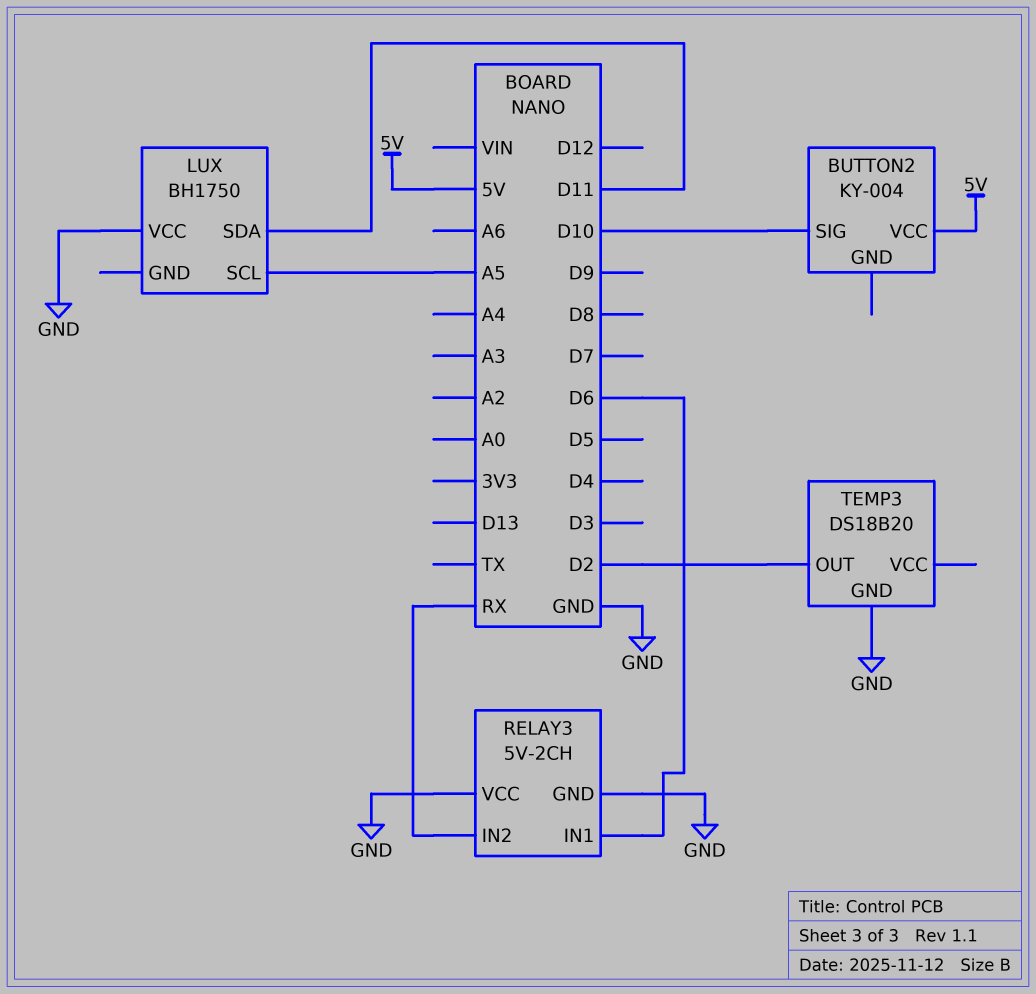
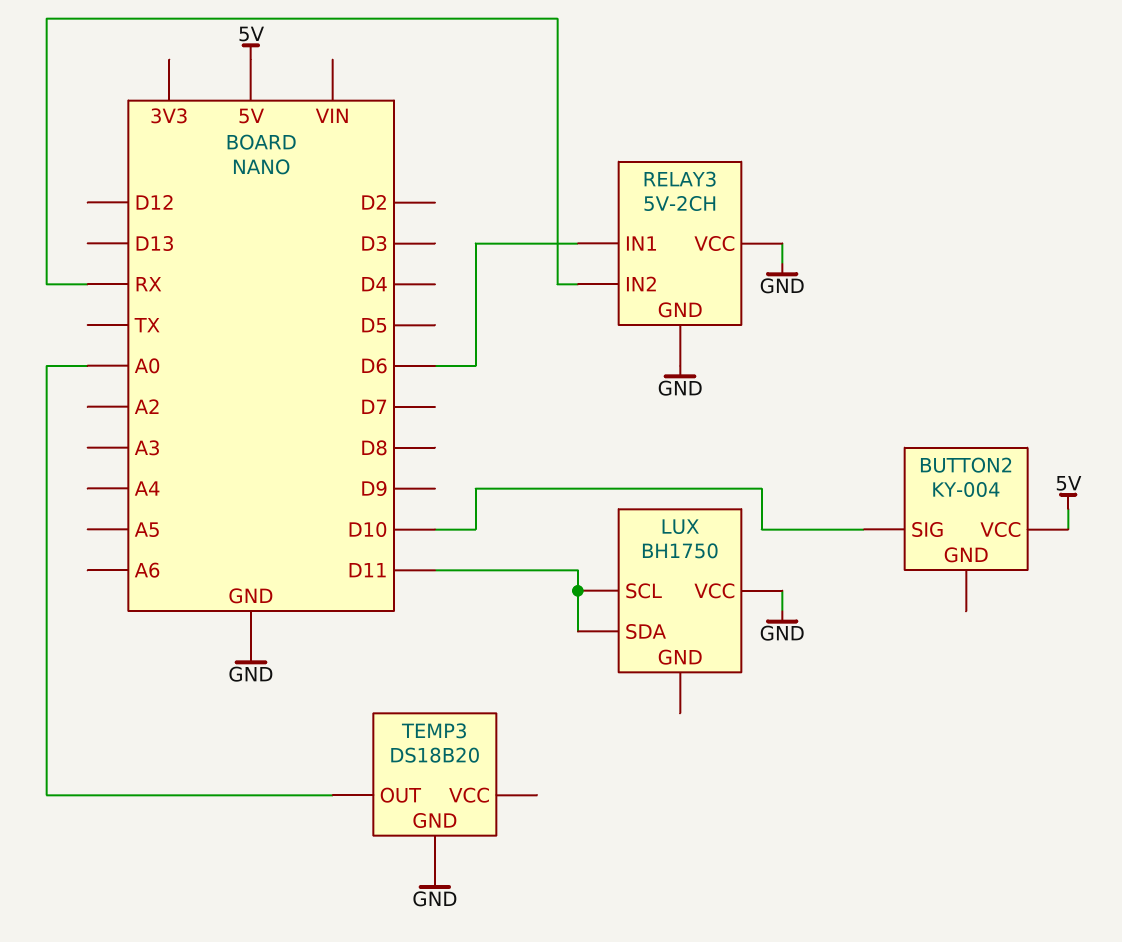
LUX pin SCL: A5 -> D11
TEMP3 pin OUT: D2 -> A0

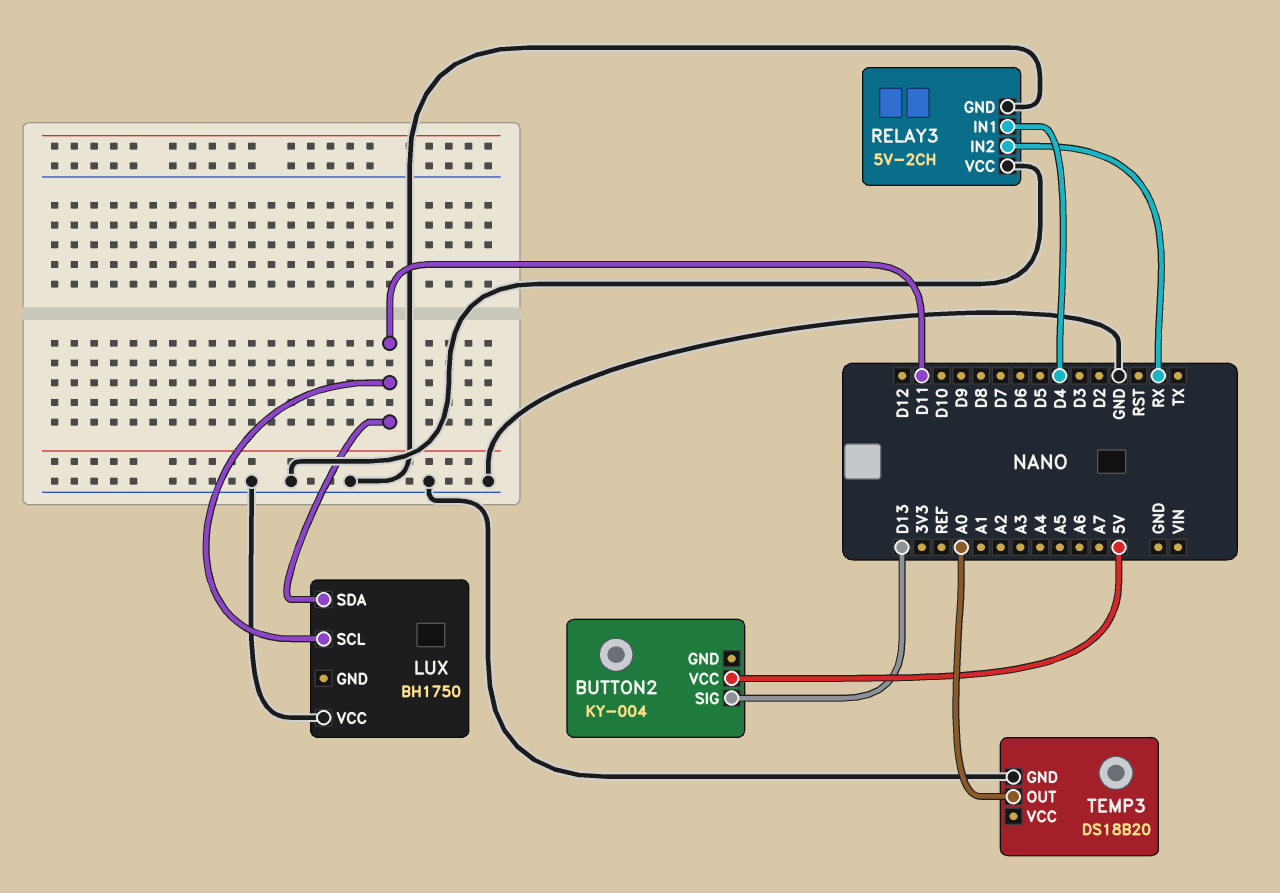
BUTTON2 pin SIG: D10 -> D13
RELAY3 pin IN1: D6 -> D4

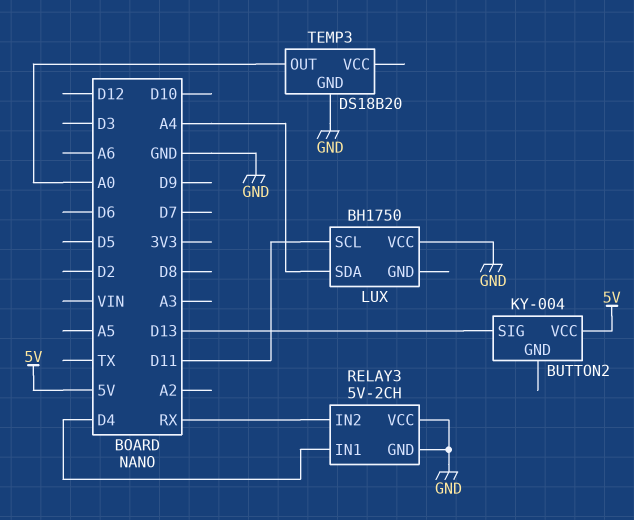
LUX pin SDA: D11 -> A4

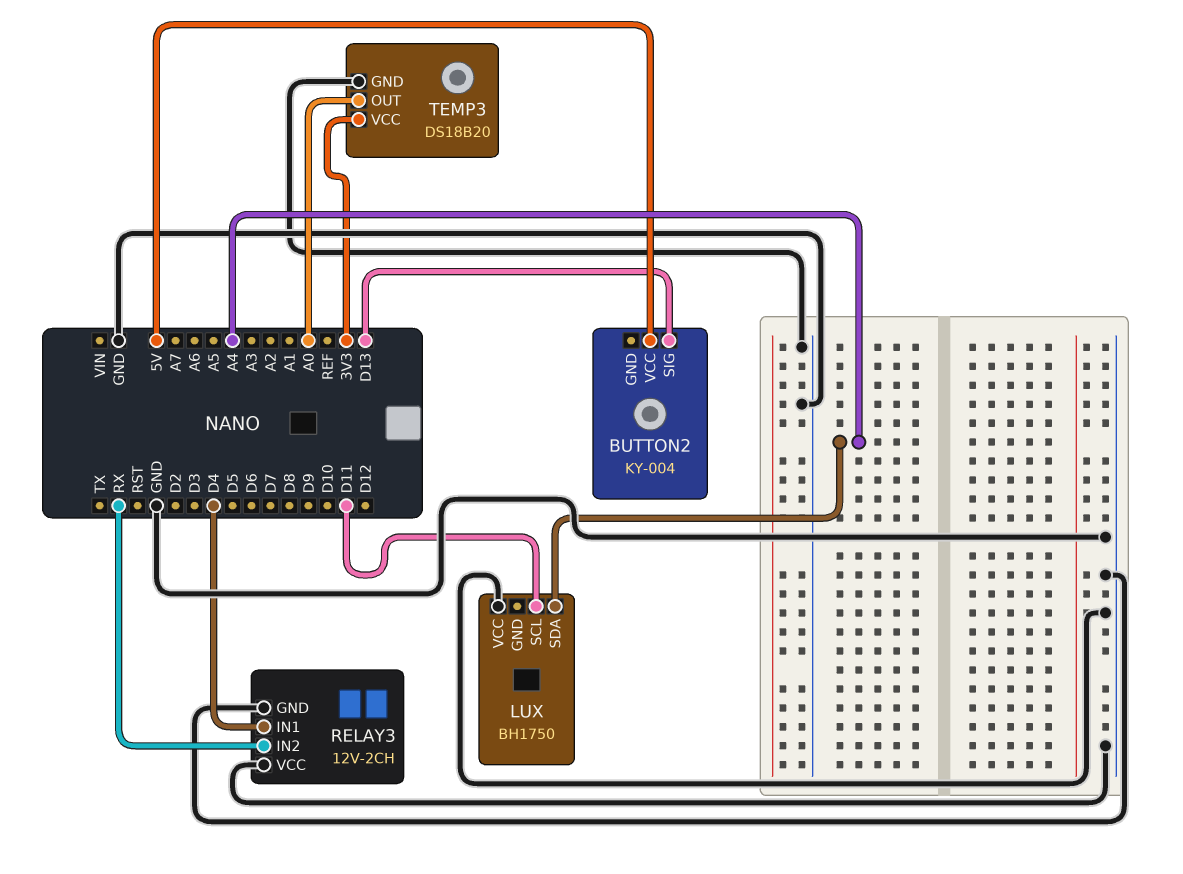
RELAY3: 5V-2CH -> 12V-2CH
TEMP3 pin VCC: none -> 3V3

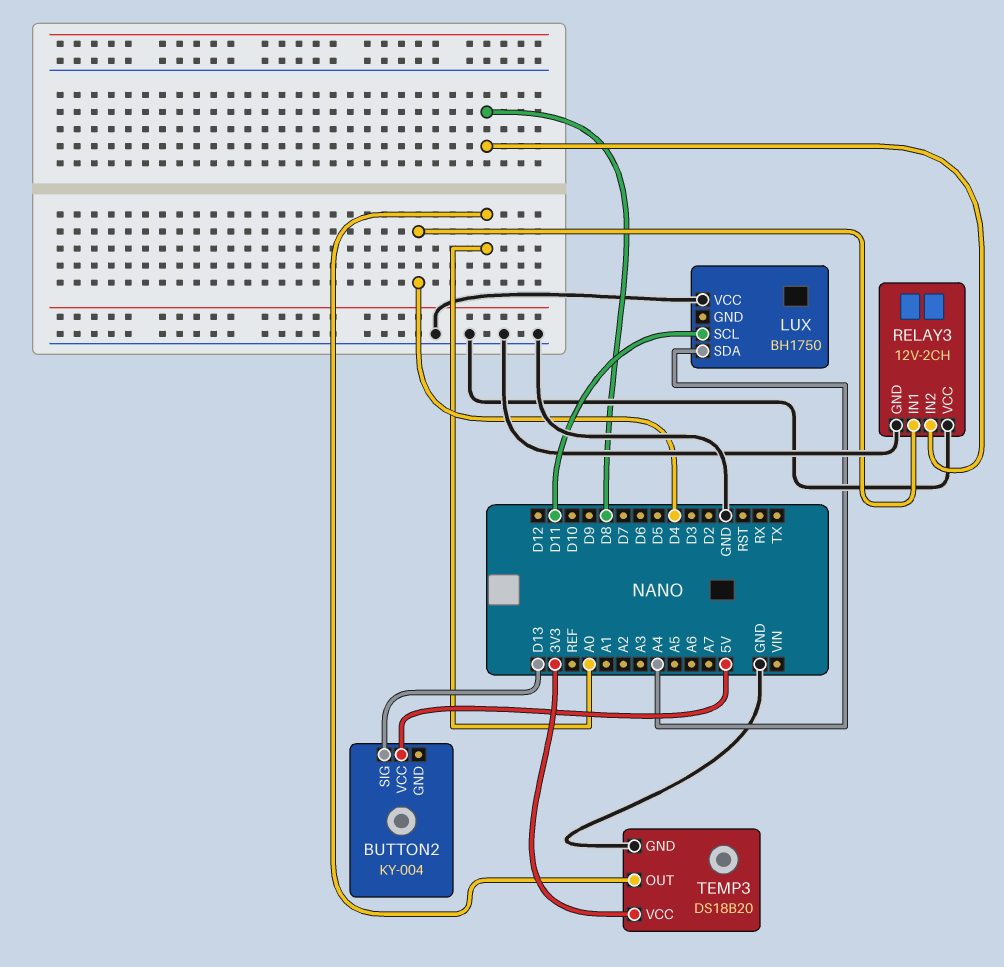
RELAY3 pin IN2: RX -> D8

